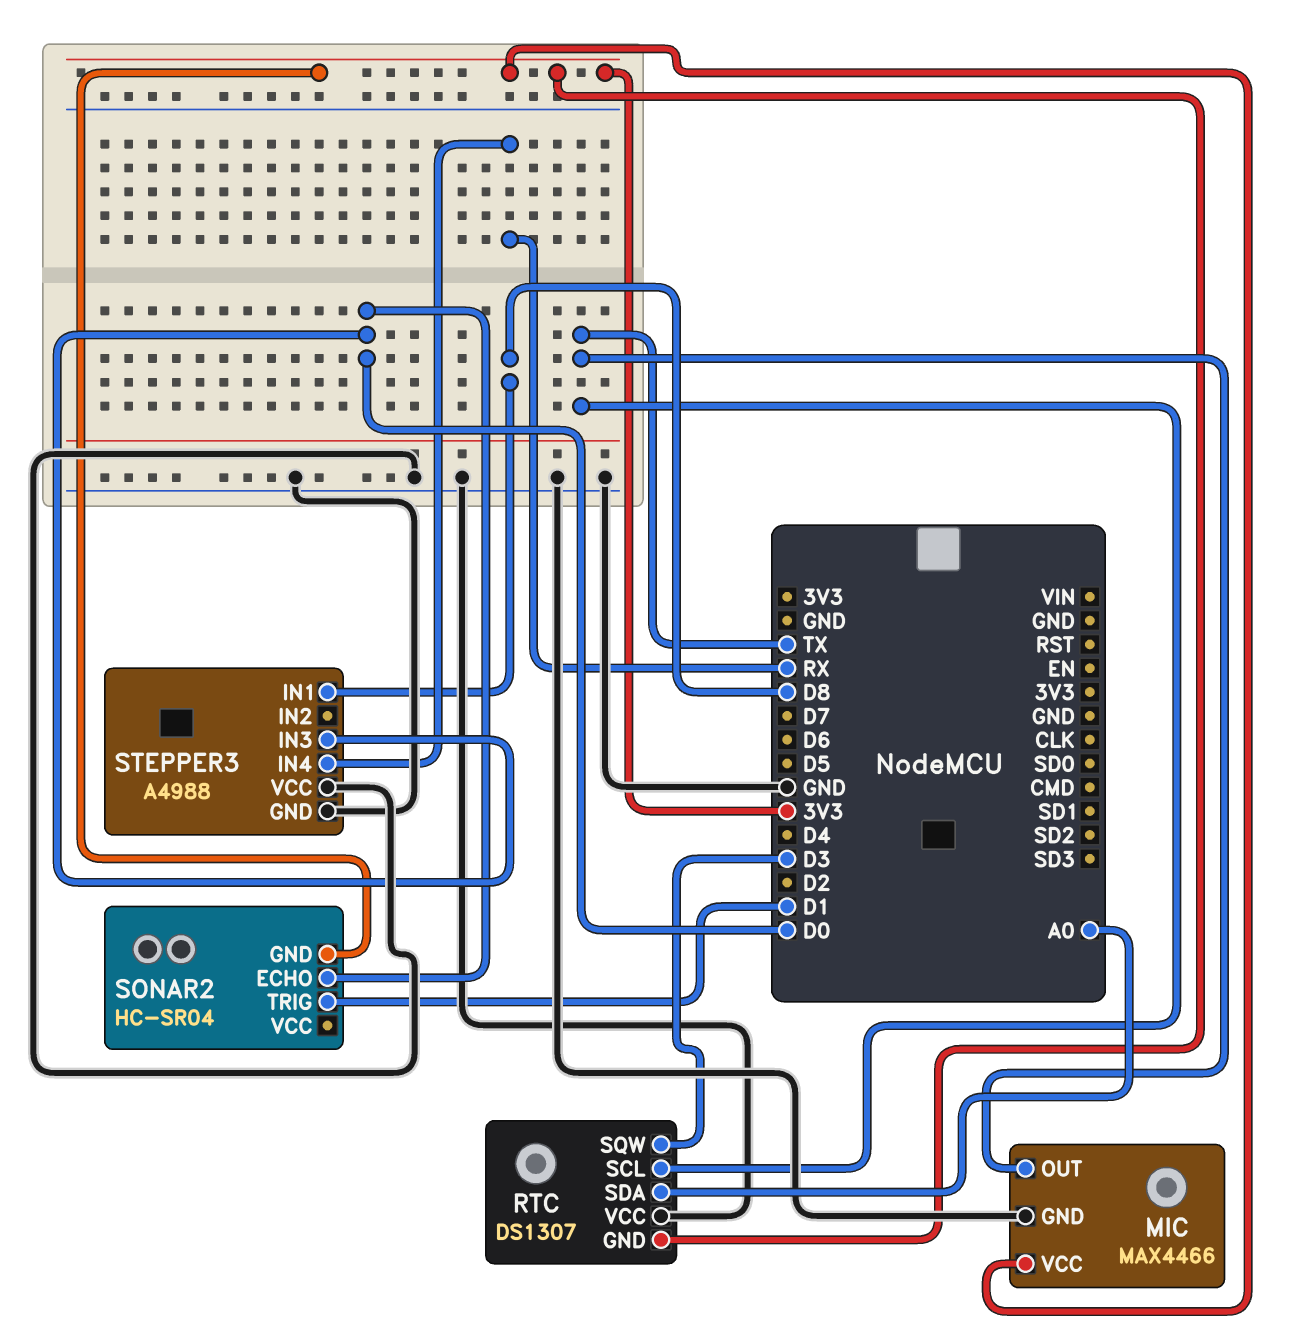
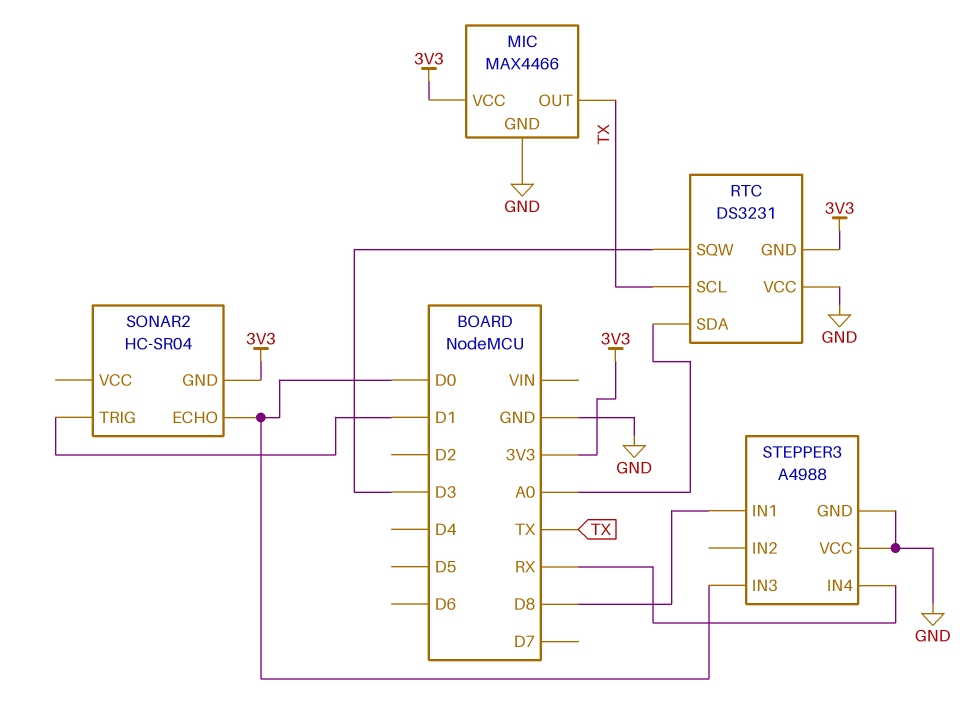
RTC: DS1307 -> DS3231

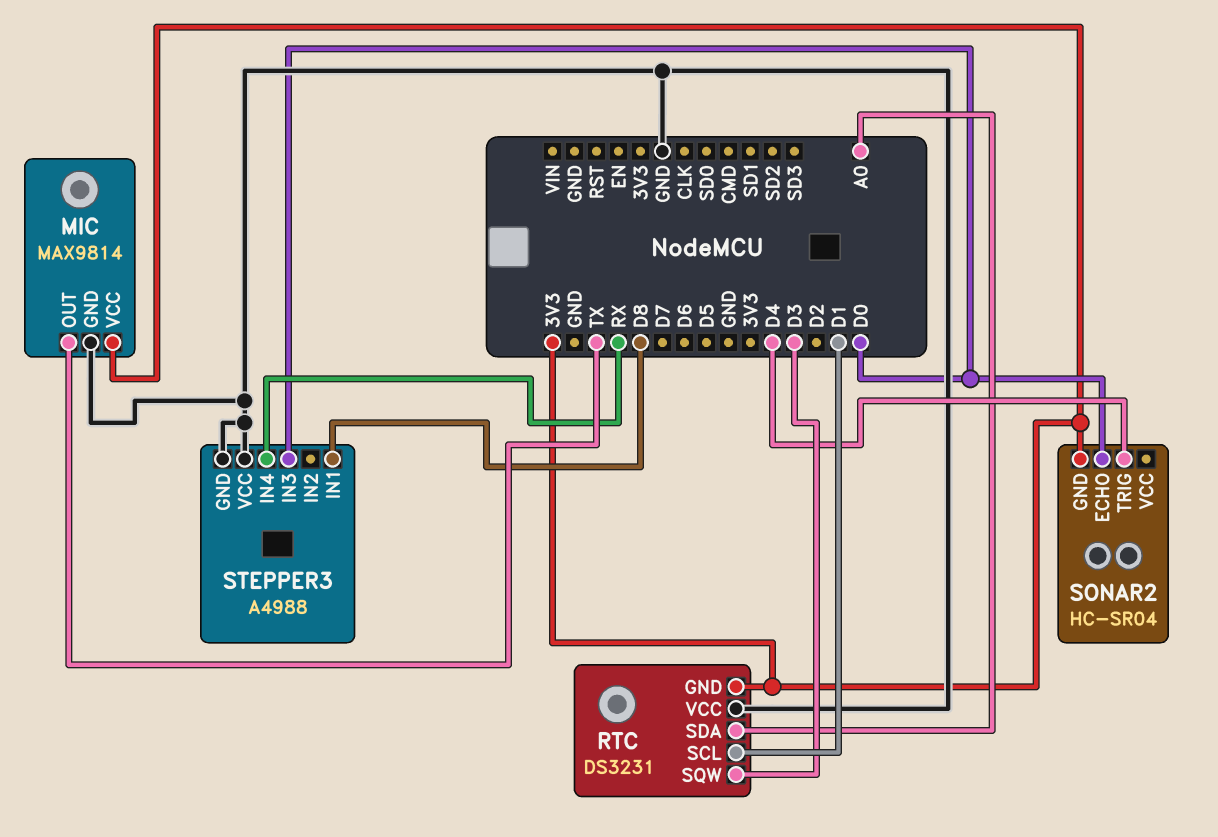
MIC: MAX4466 -> MAX9814
RTC pin SCL: TX -> D1
SONAR2 pin TRIG: D1 -> D4

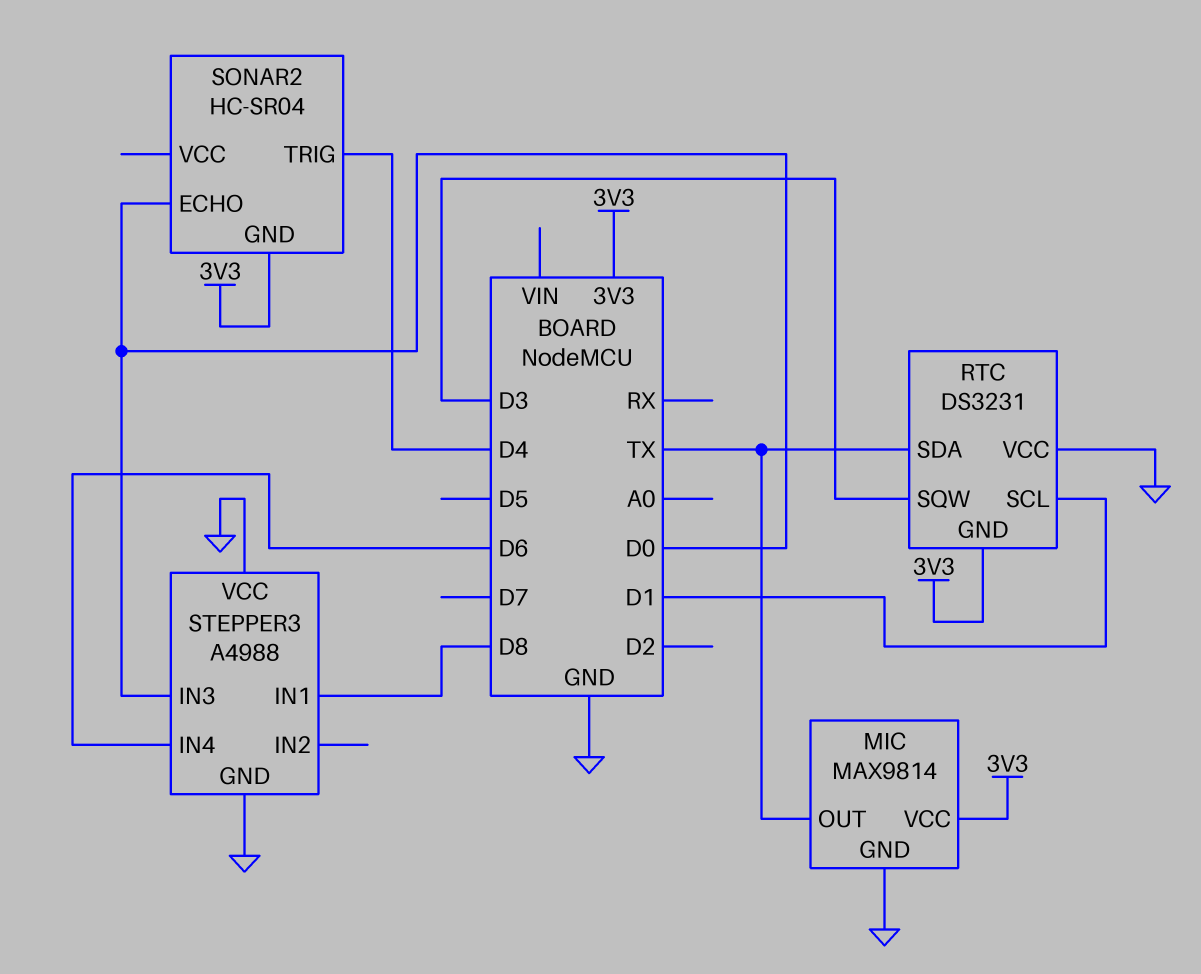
RTC pin SDA: A0 -> TX
STEPPER3 pin IN4: RX -> D6

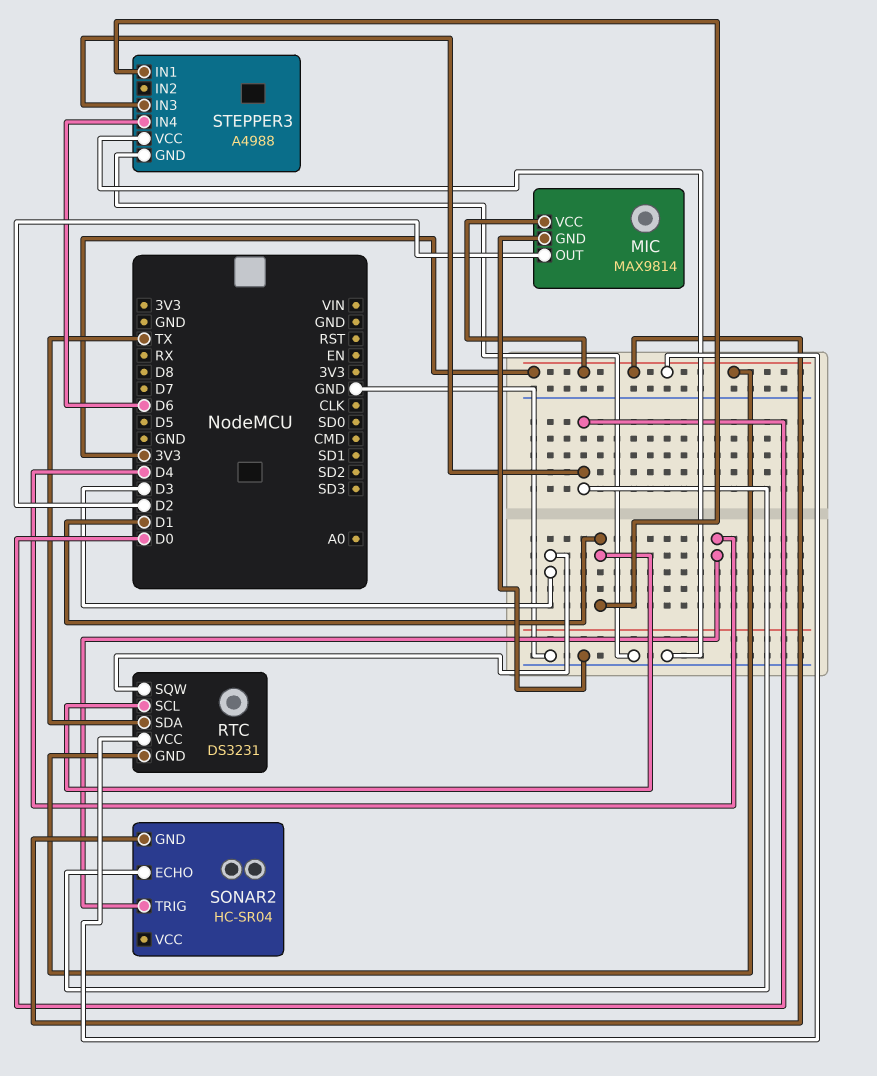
MIC pin OUT: TX -> D2
RTC pin VCC: GND -> 3V3
STEPPER3 pin IN1: D8 -> D1

